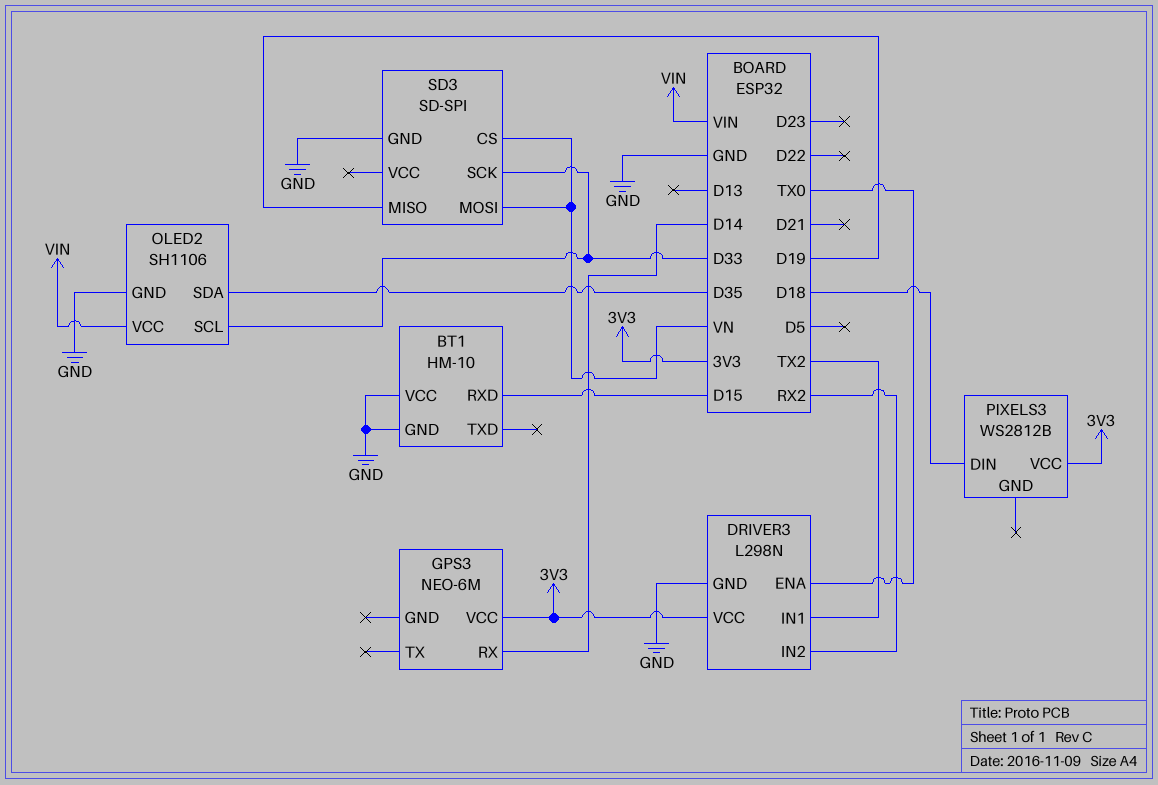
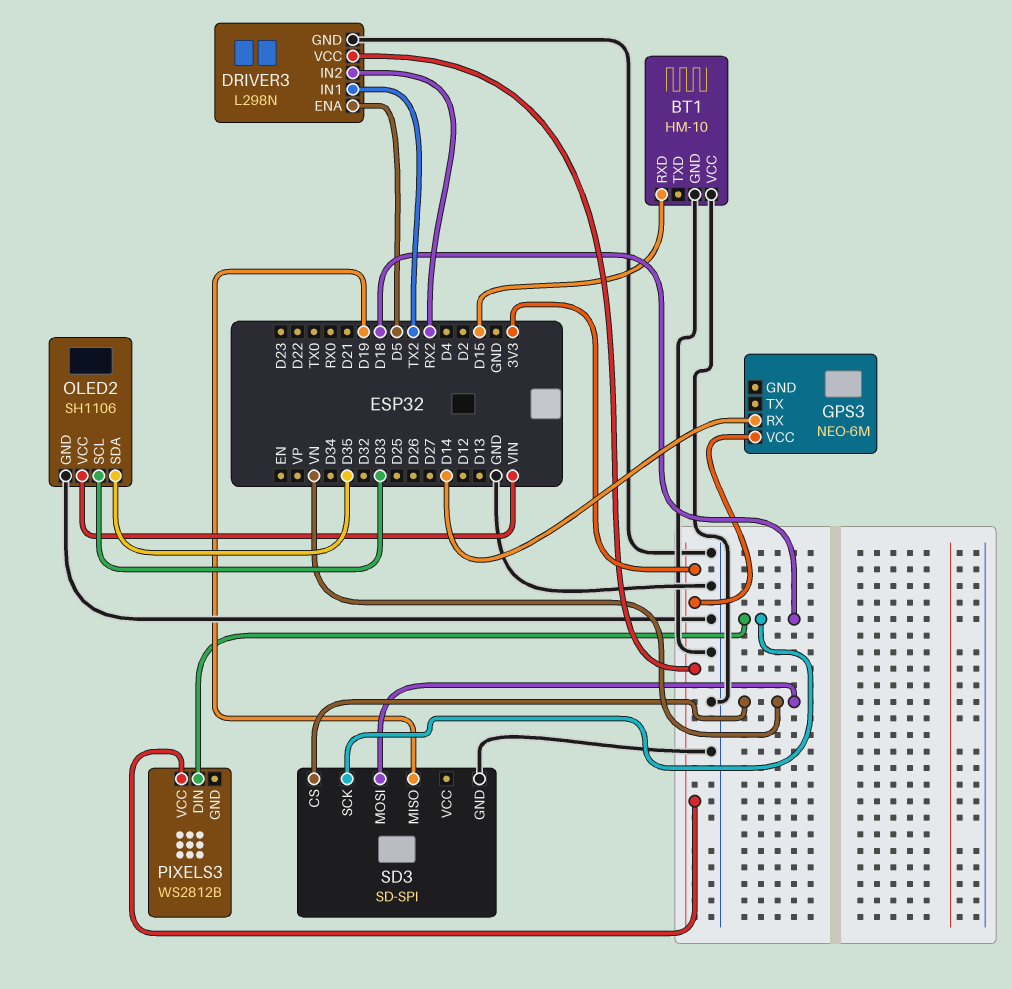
DRIVER3 pin ENA: TX0 -> D5
SD3 pin SCK: D33 -> D18

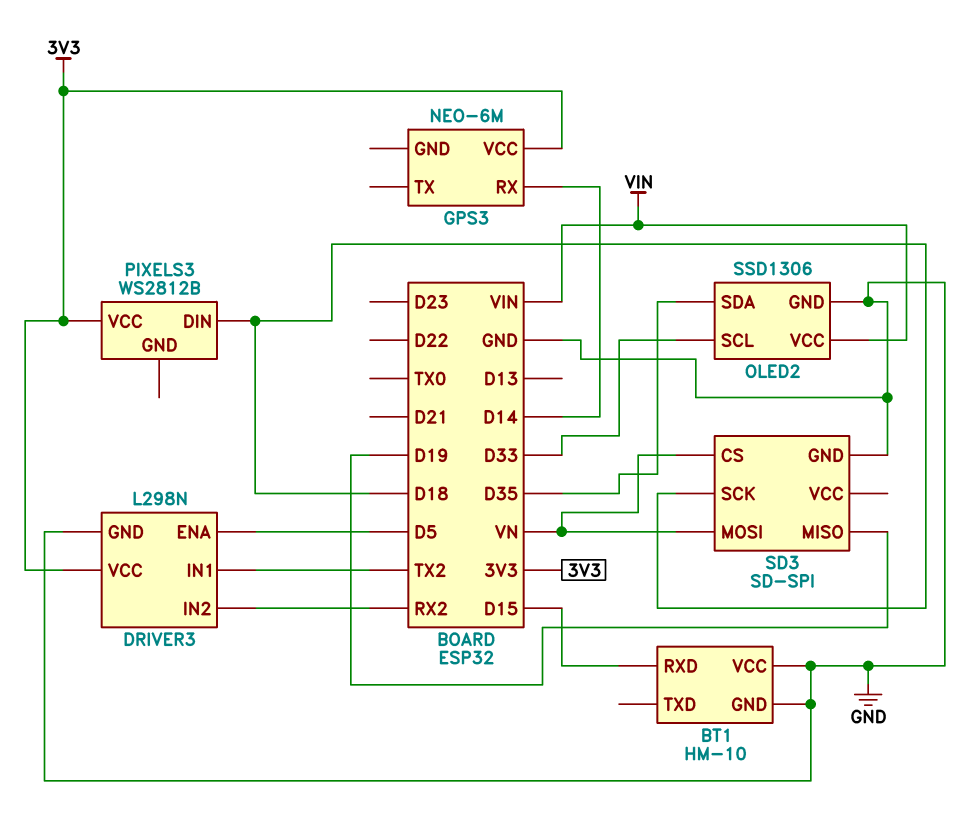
OLED2: SH1106 -> SSD1306

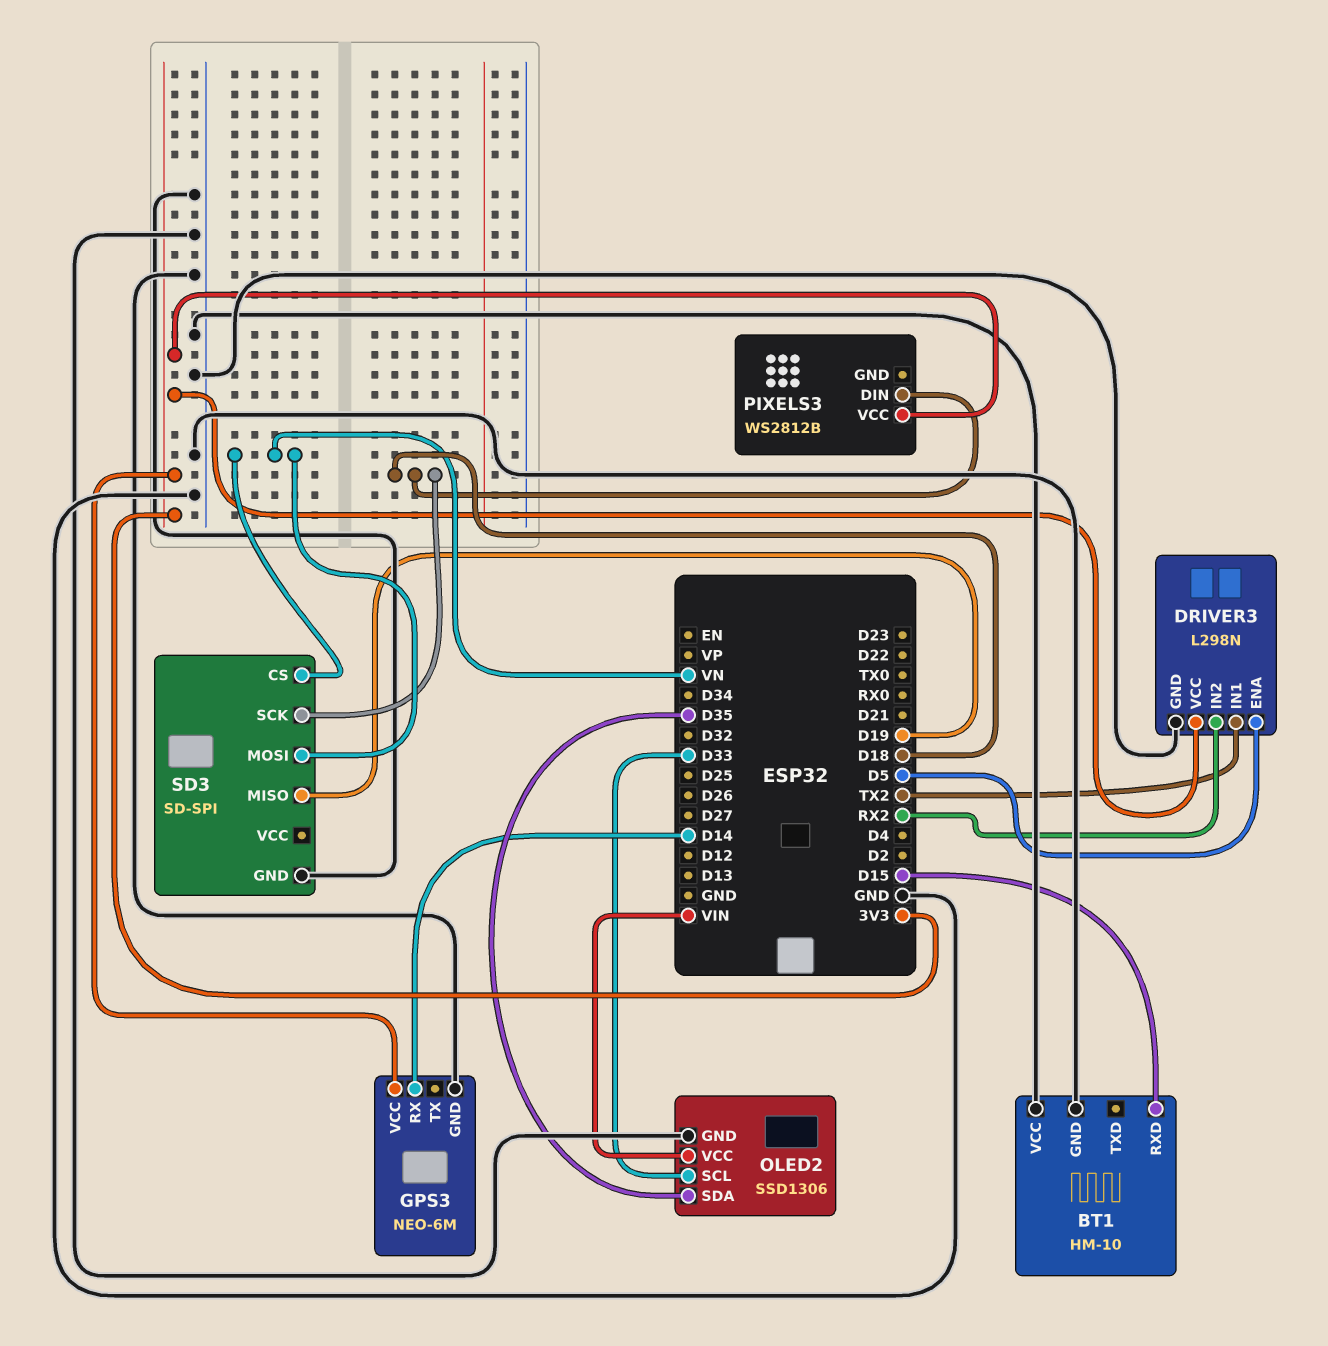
GPS3 pin GND: none -> GND

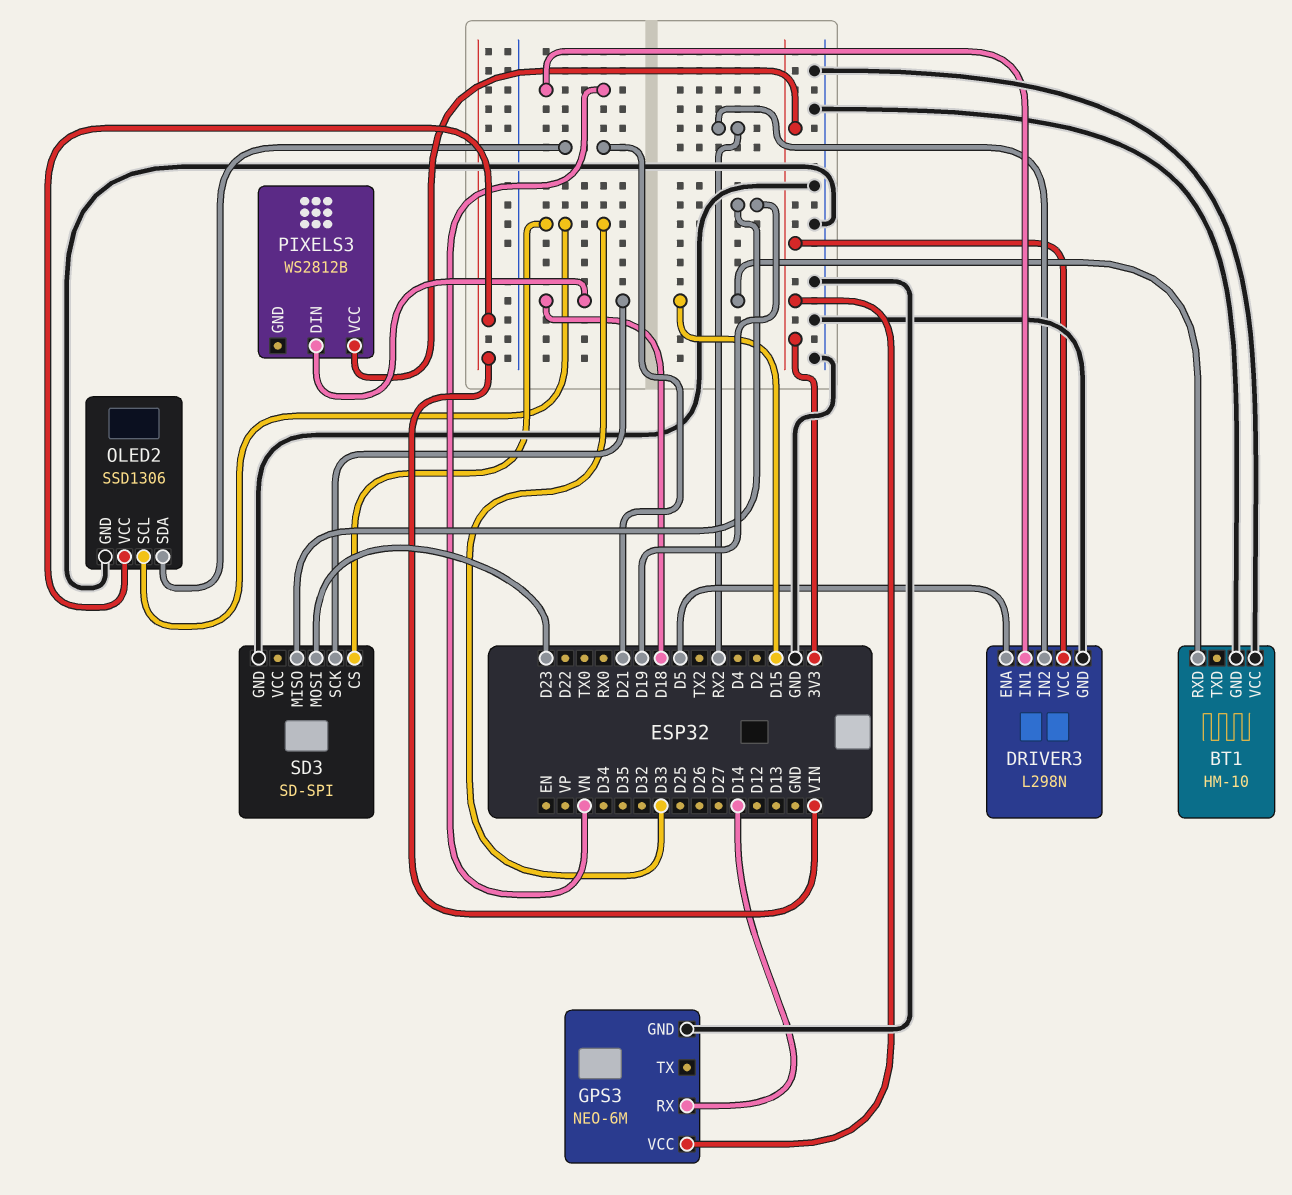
DRIVER3 pin IN1: TX2 -> VN
OLED2 pin SDA: D35 -> D21
SD3 pin CS: VN -> D33
SD3 pin MOSI: VN -> D23

